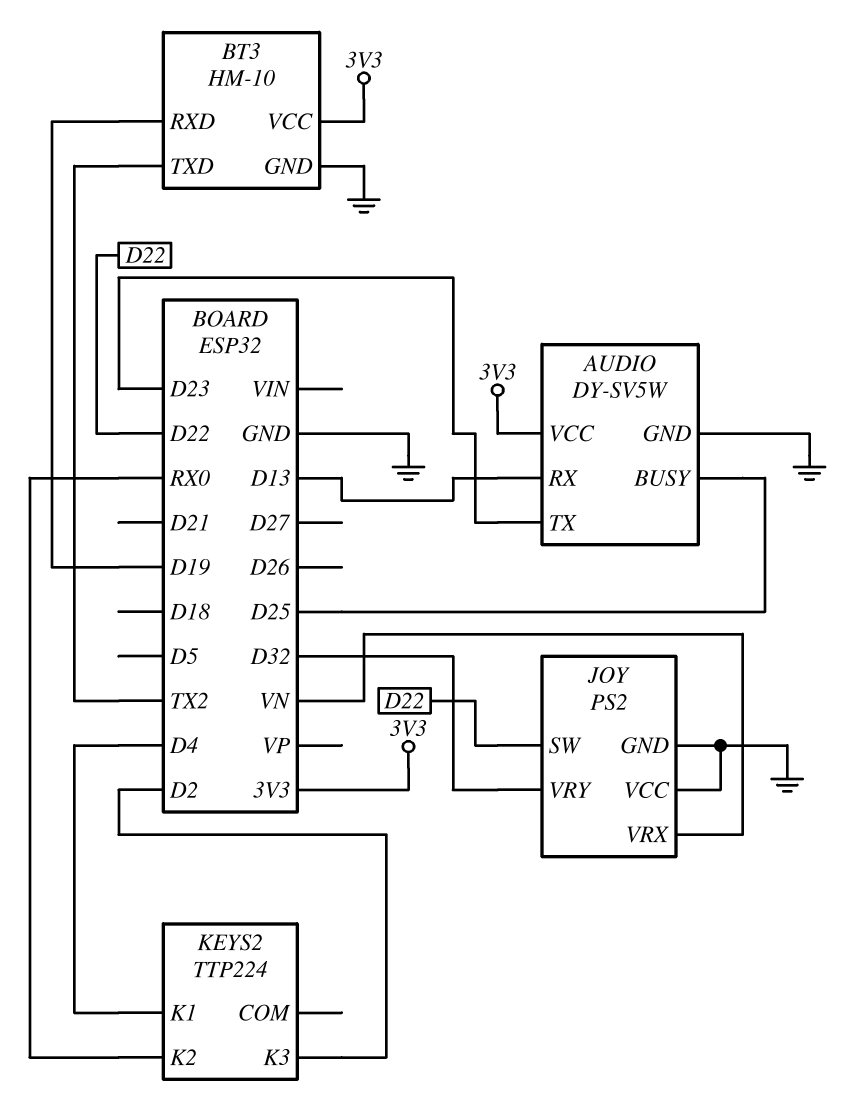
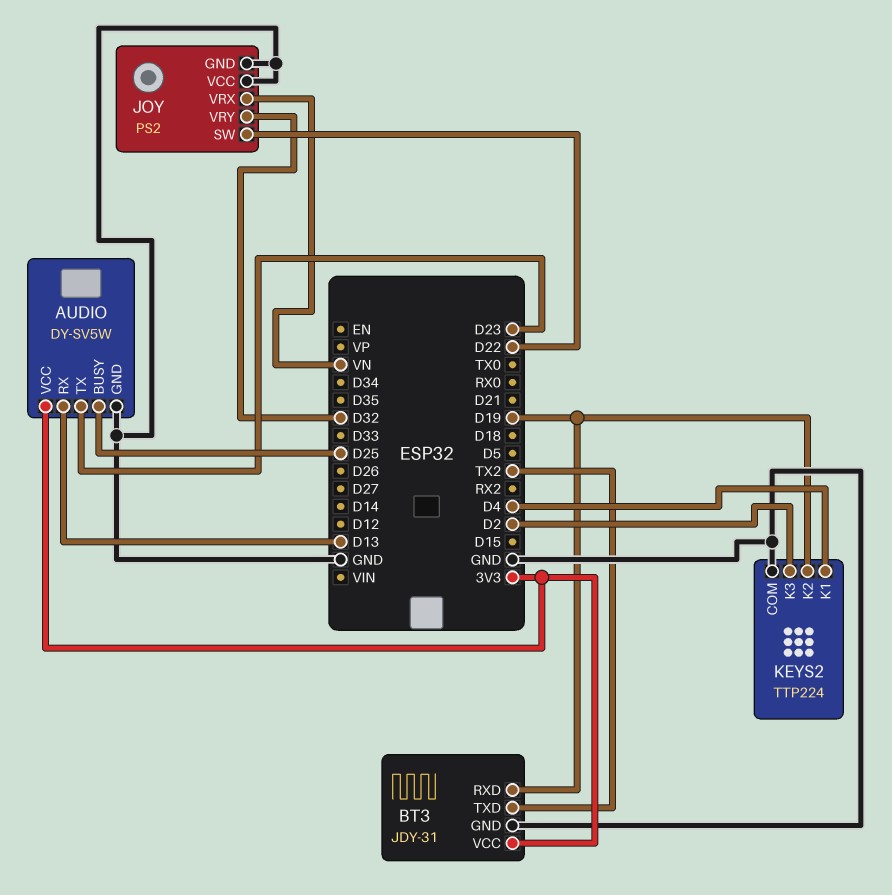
BT3: HM-10 -> JDY-31
KEYS2 pin COM: none -> GND
KEYS2 pin K2: RX0 -> D19

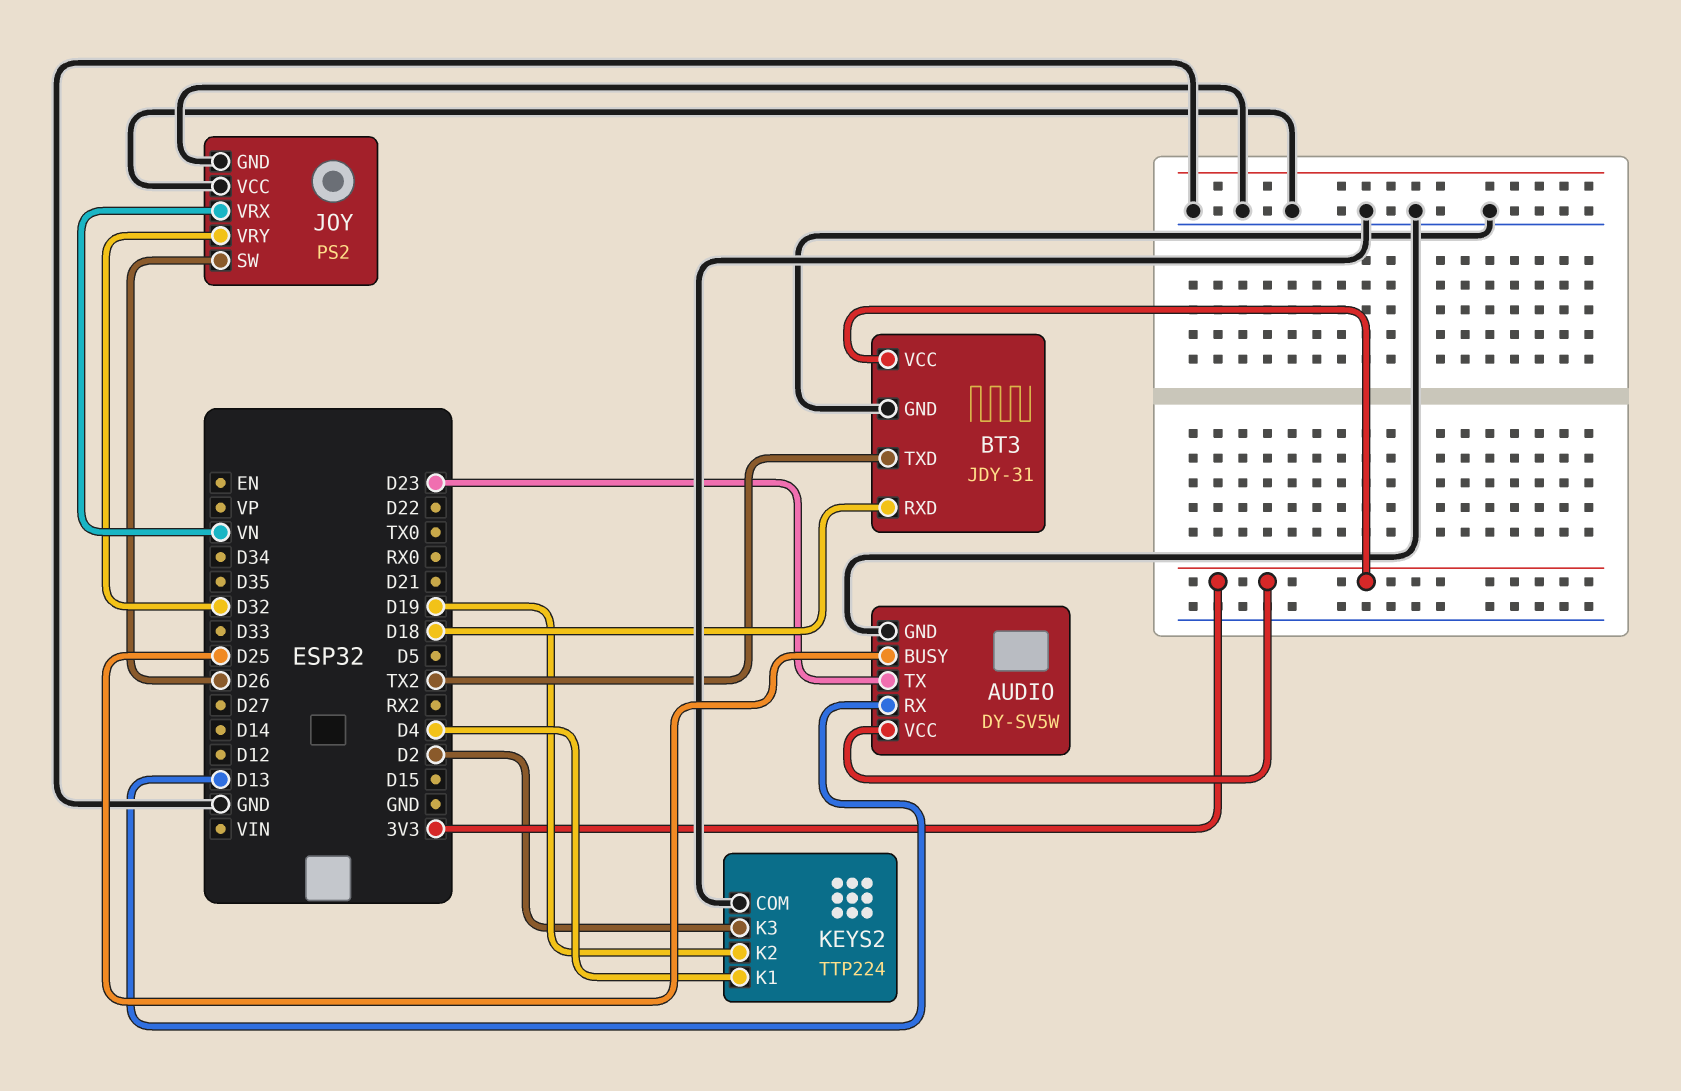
BT3 pin RXD: D19 -> D18
JOY pin SW: D22 -> D26

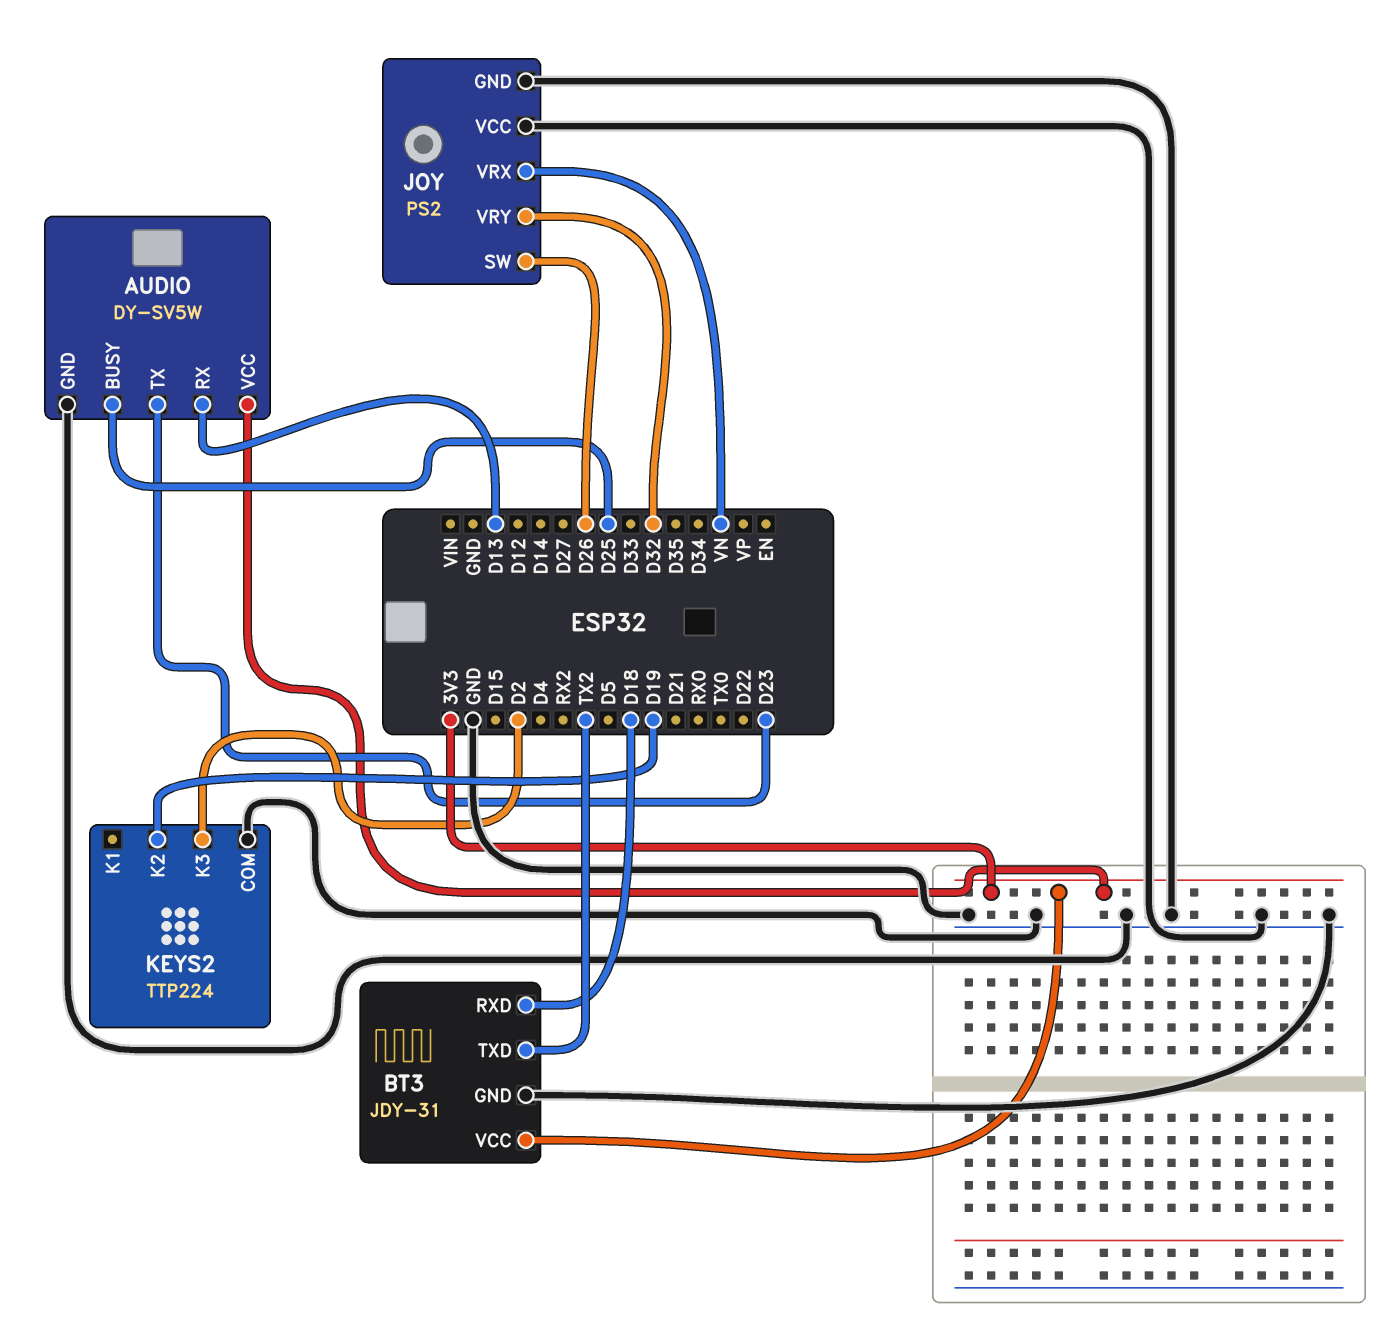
KEYS2 pin K1: D4 -> none

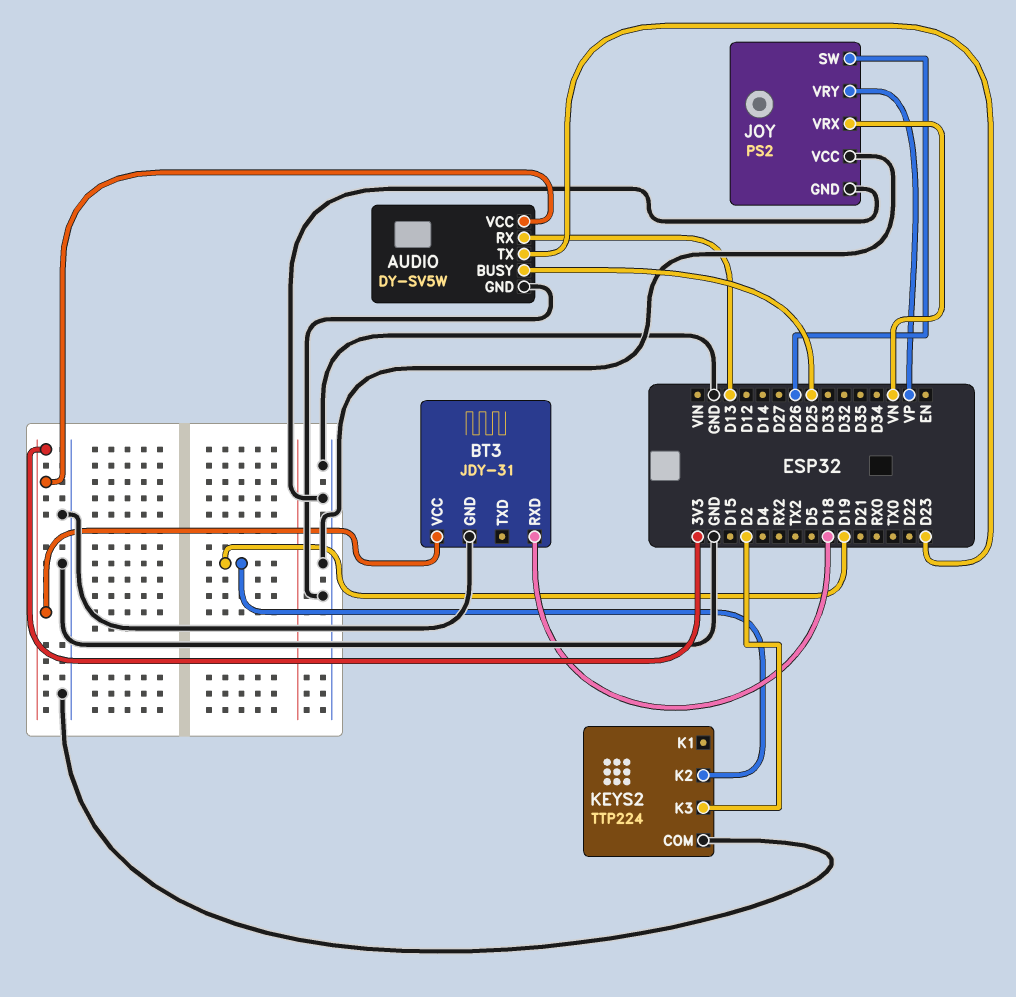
BT3 pin TXD: TX2 -> none
JOY pin VRY: D32 -> VP

